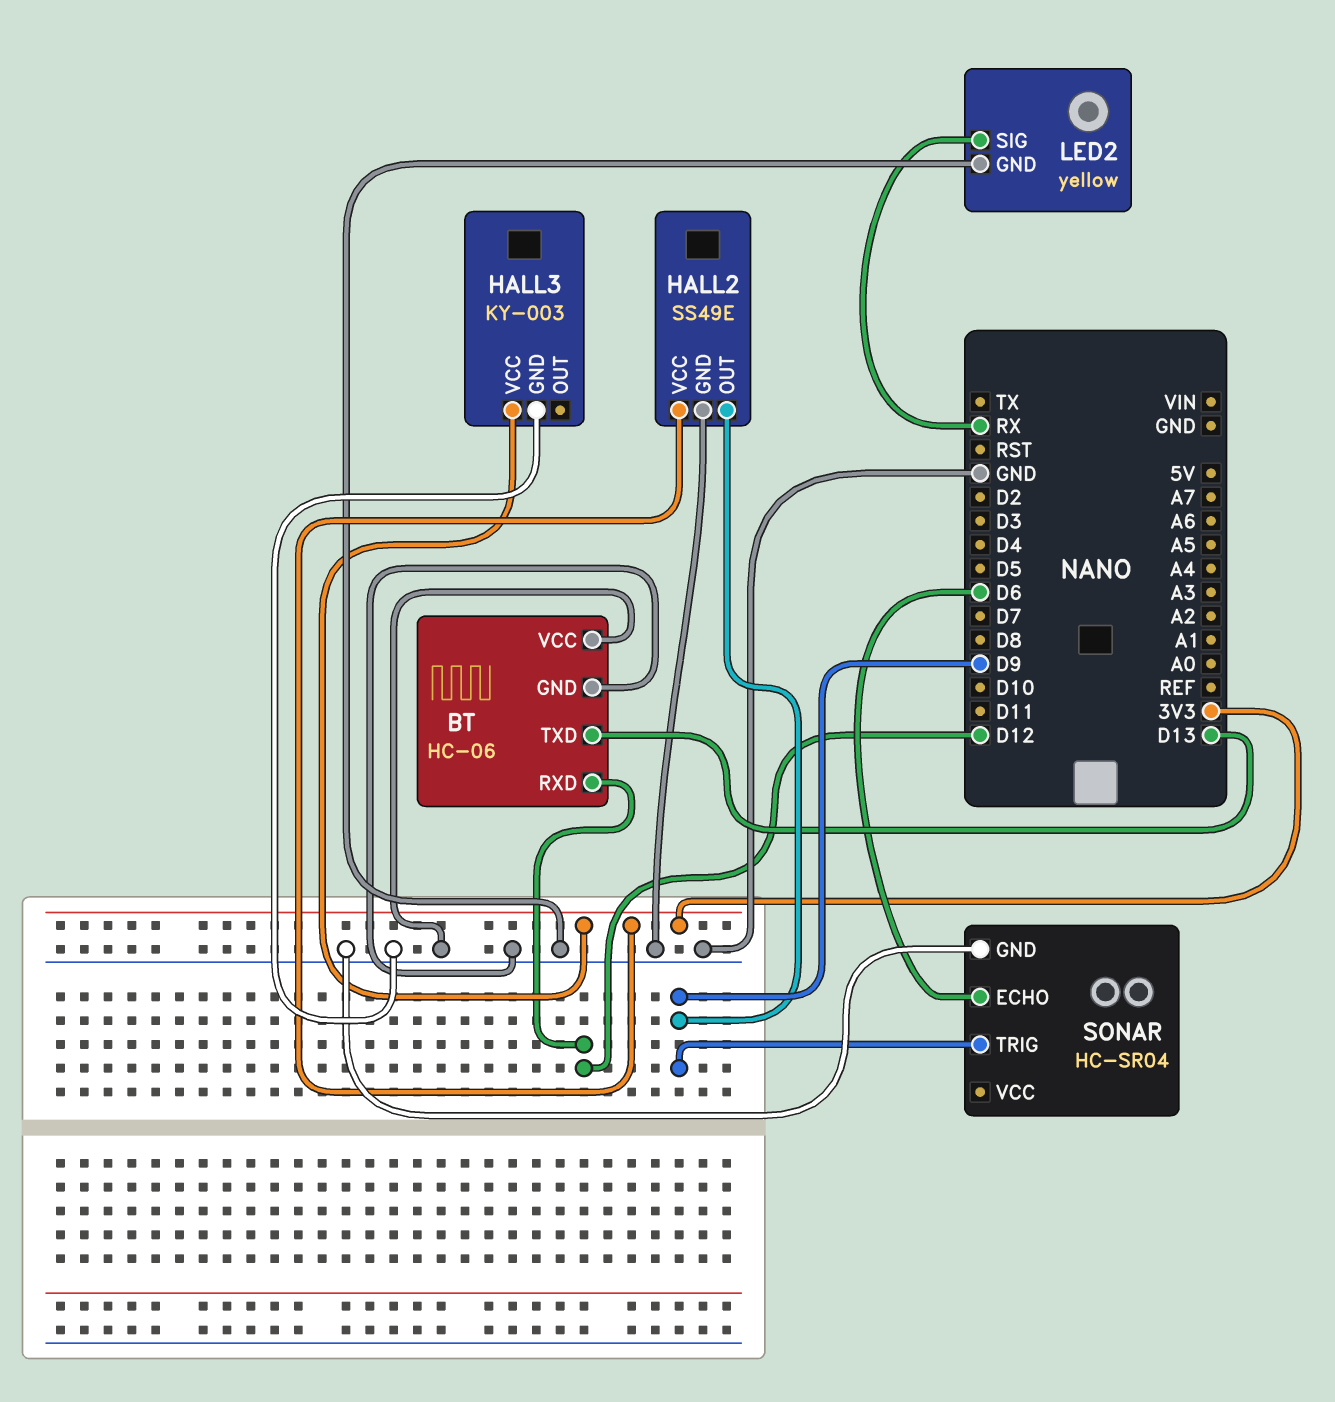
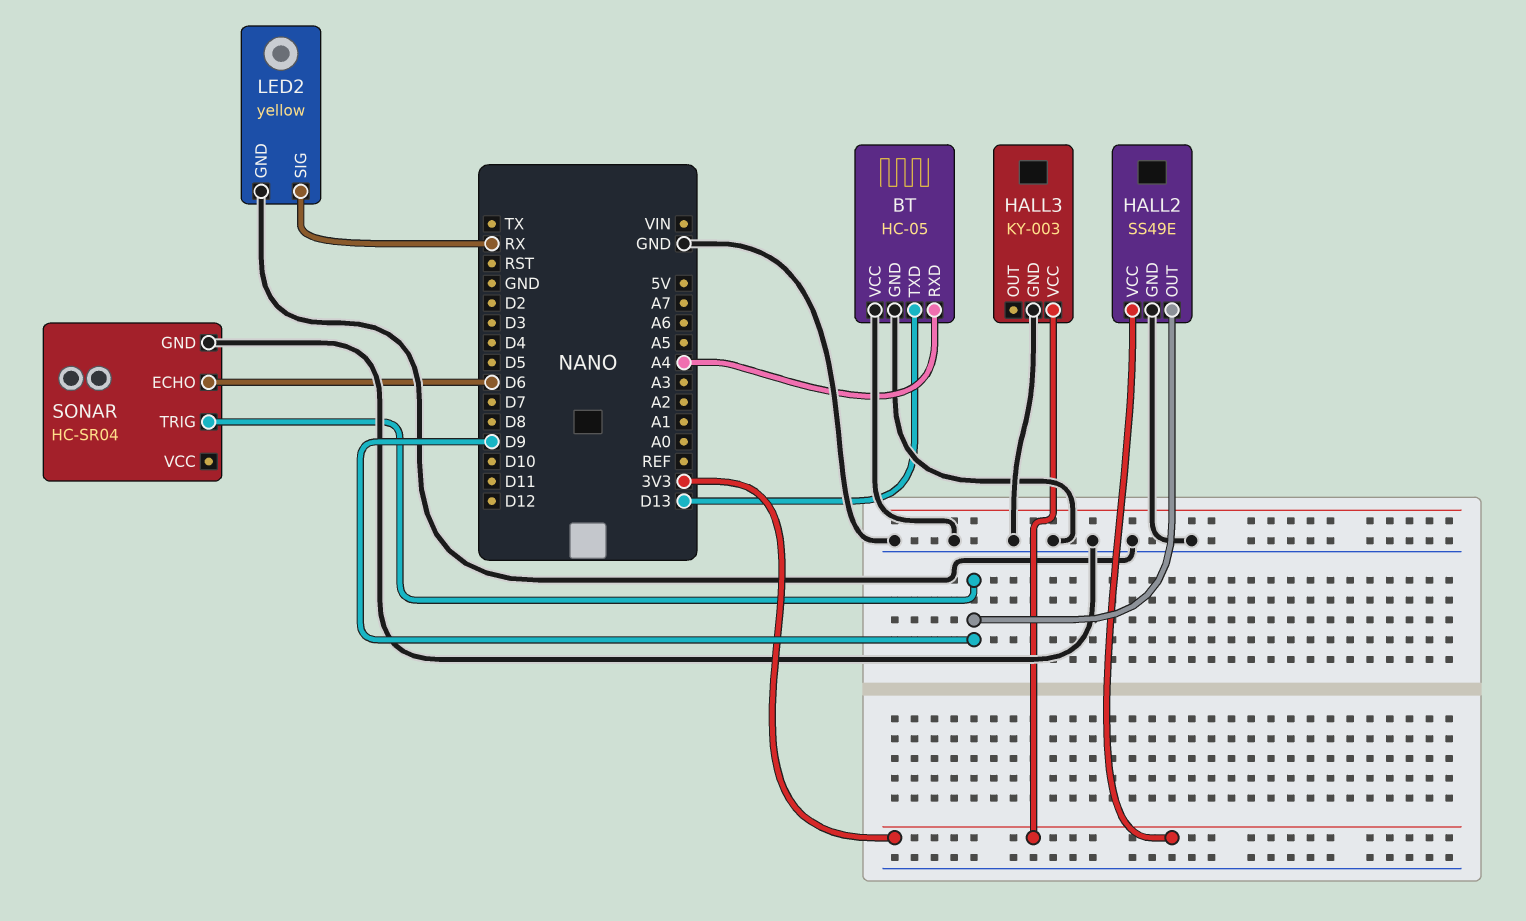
BT: HC-06 -> HC-05
BT pin RXD: D12 -> A4

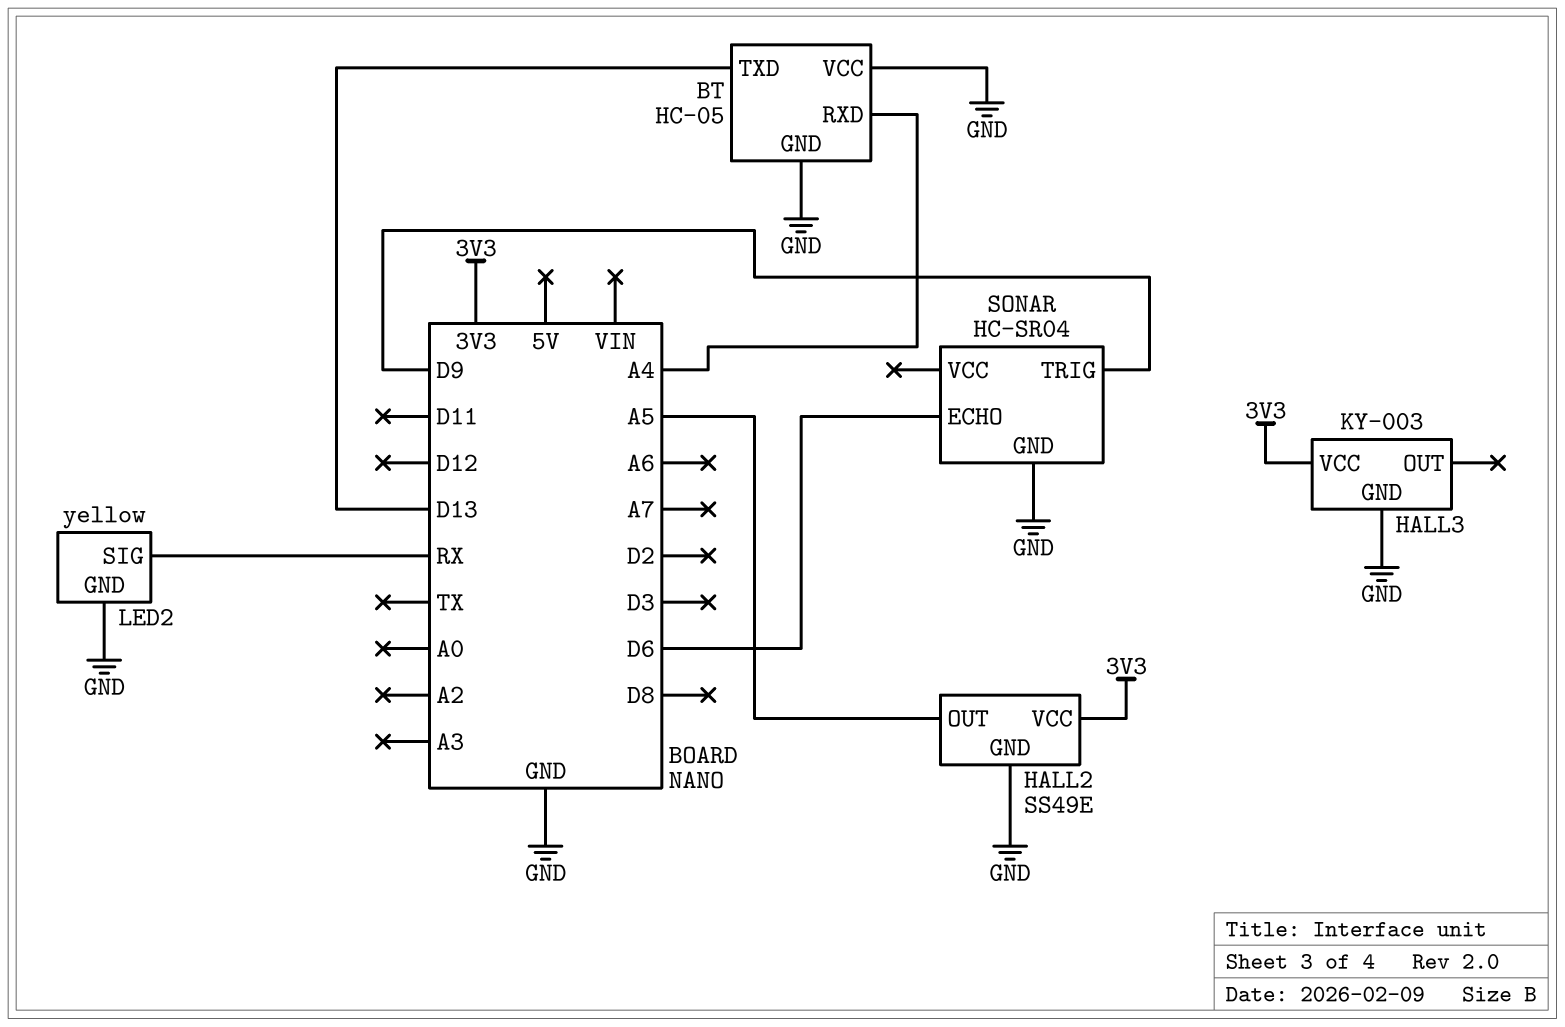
HALL2 pin OUT: D9 -> A5

